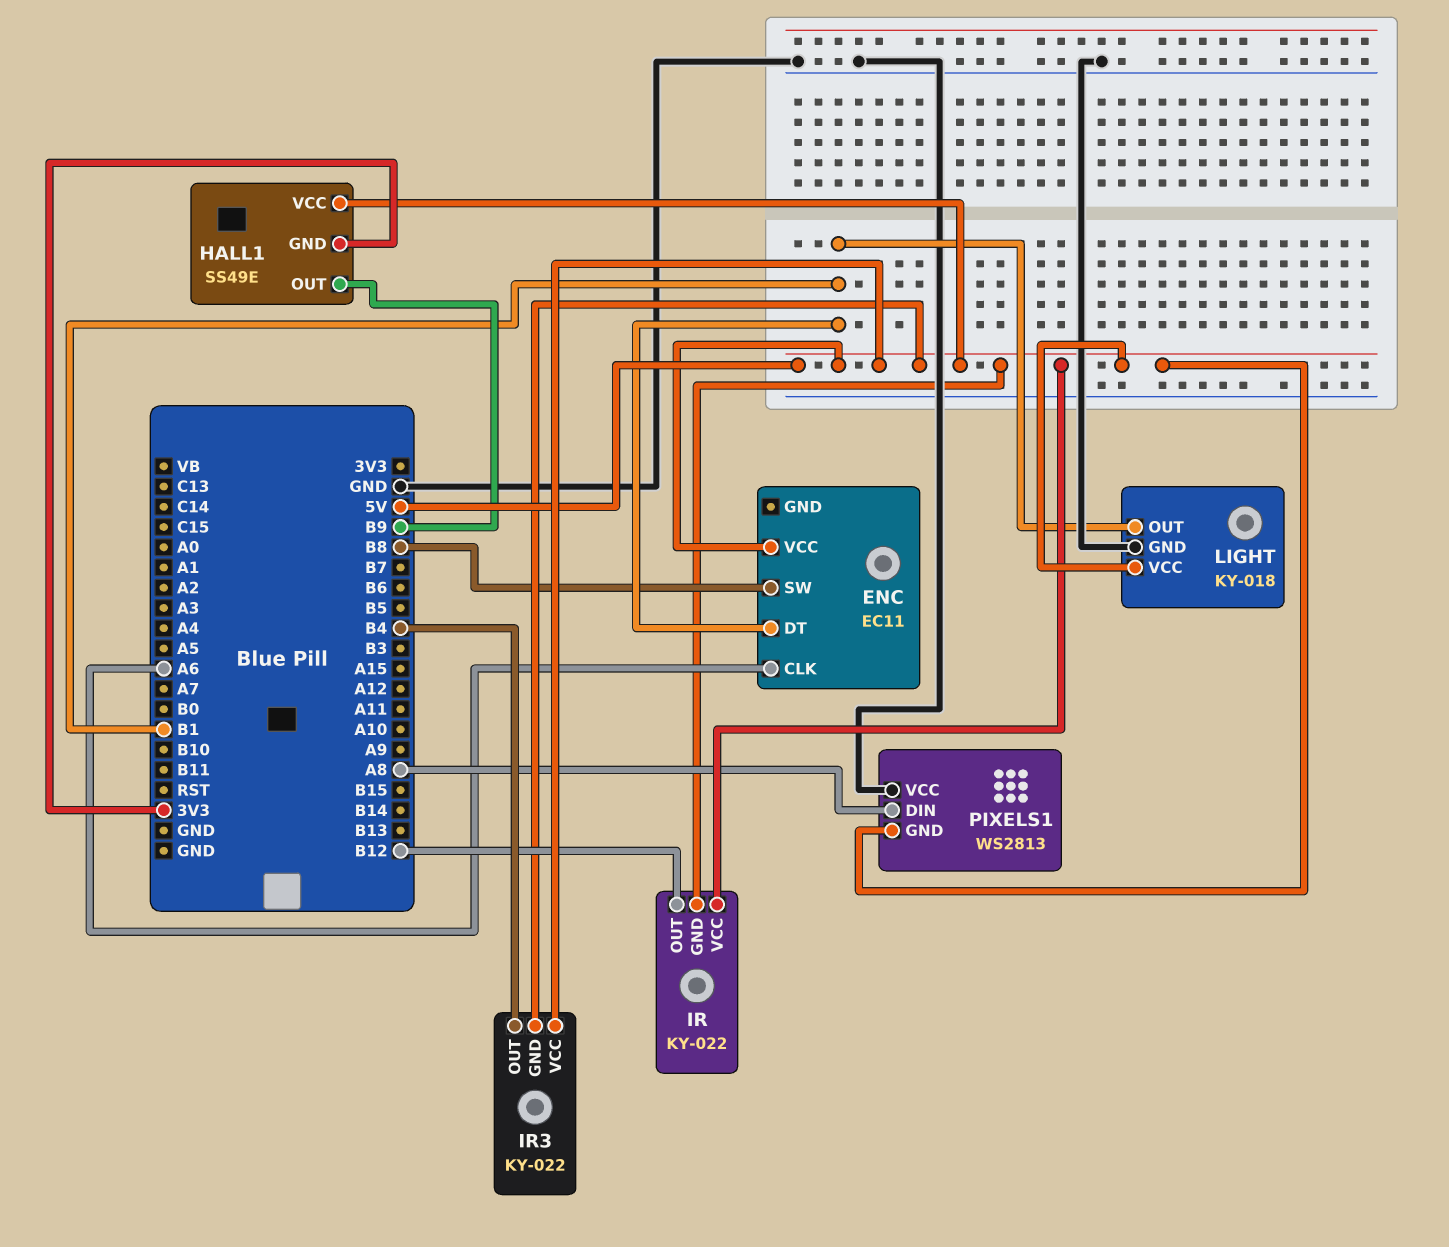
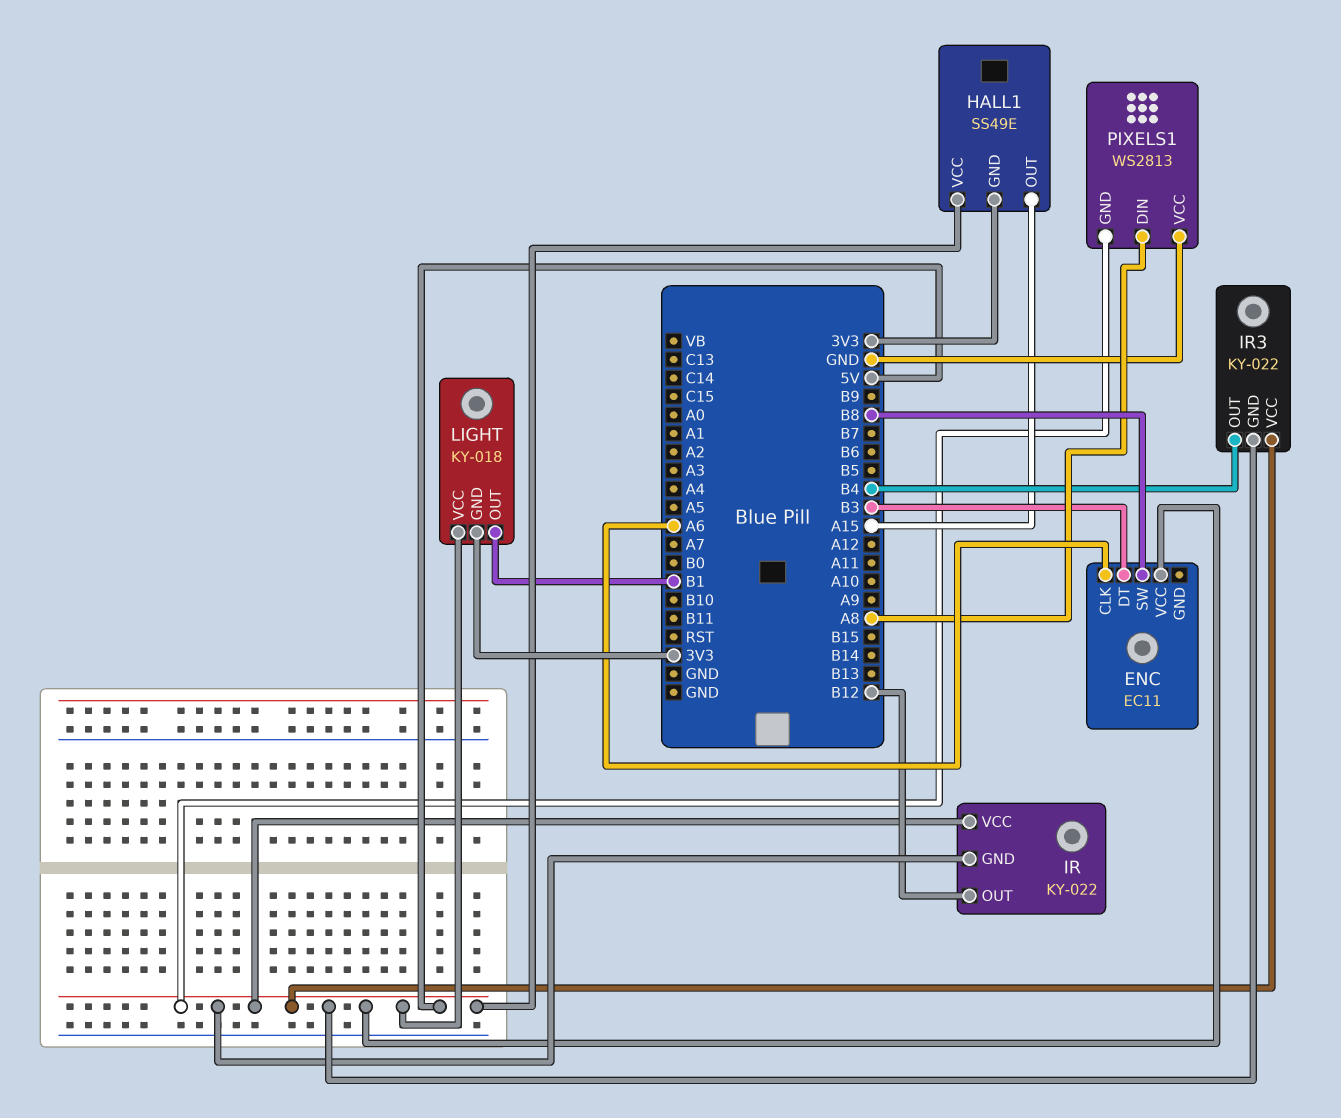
ENC pin DT: B1 -> B3
HALL1 pin OUT: B9 -> A15
LIGHT pin GND: GND -> 3V3

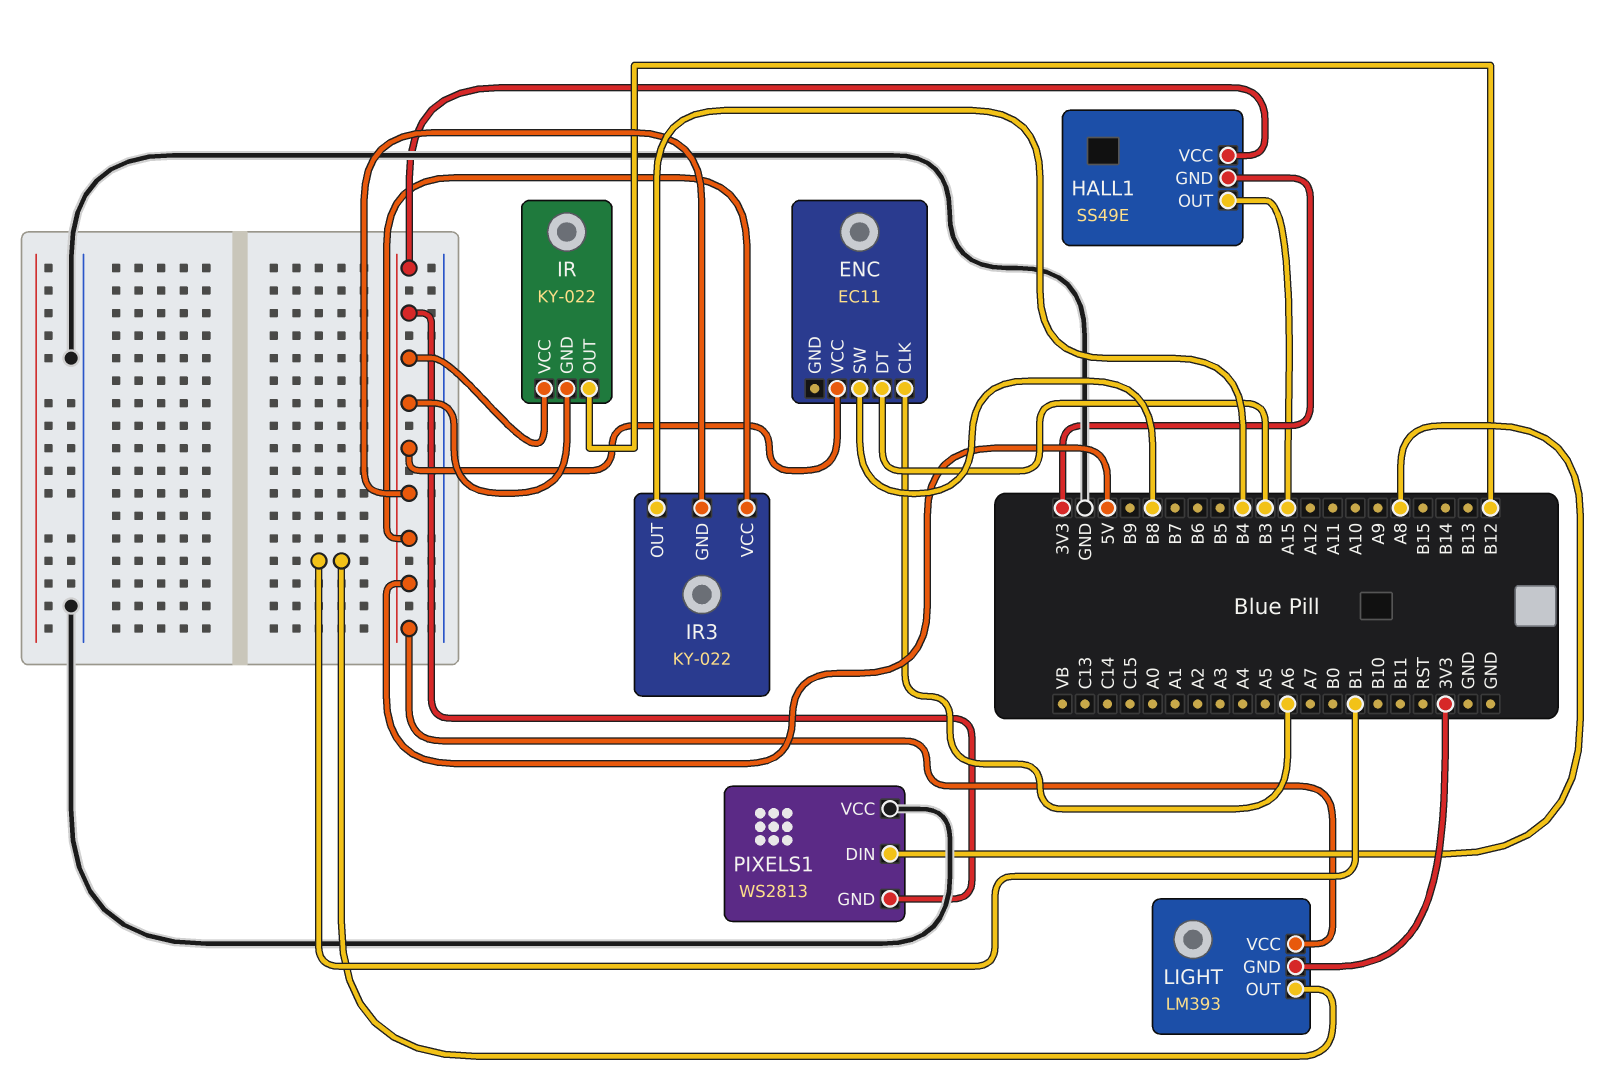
LIGHT: KY-018 -> LM393

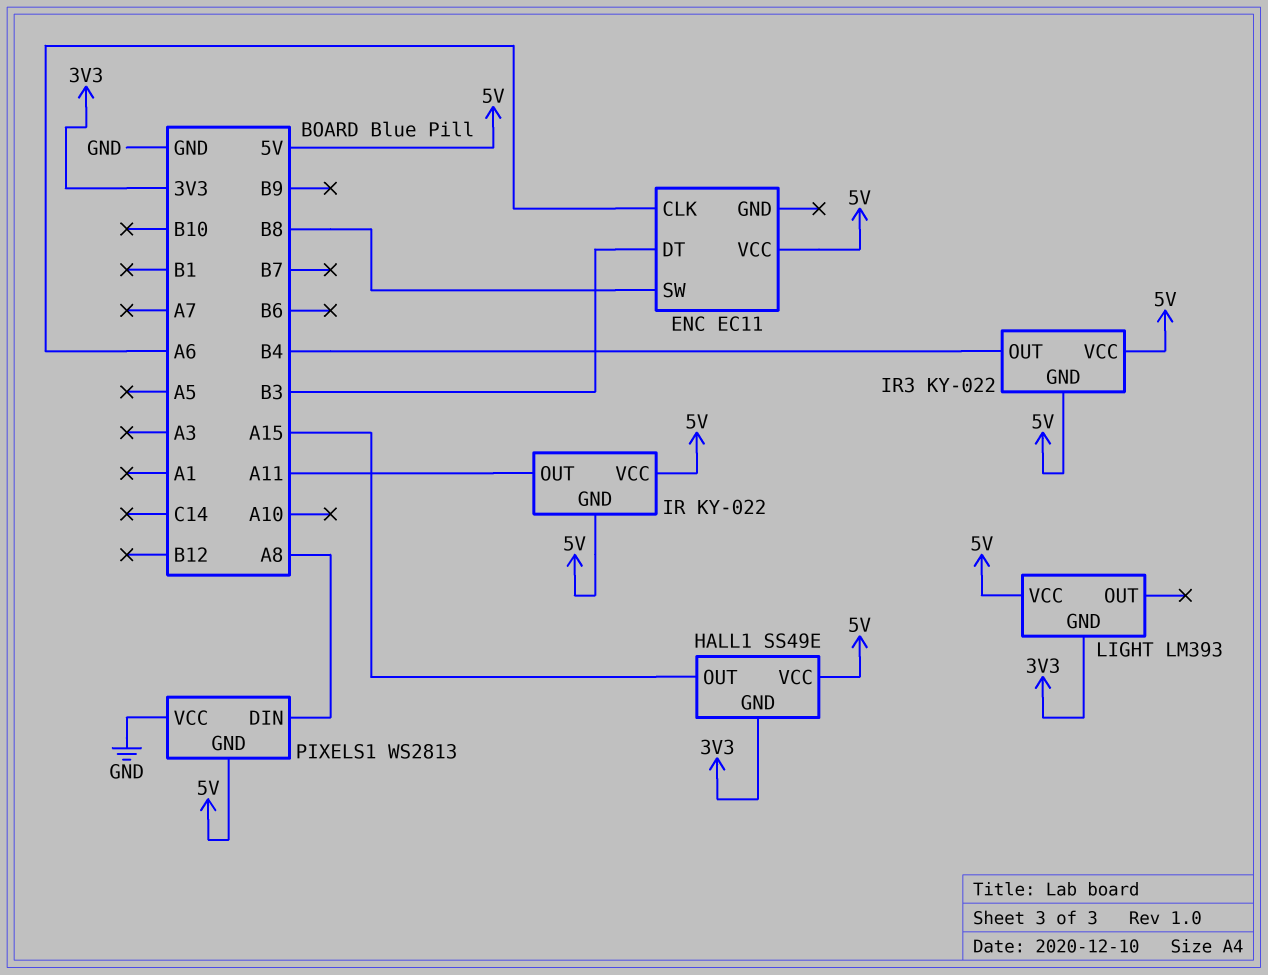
IR pin OUT: B12 -> A11
LIGHT pin OUT: B1 -> none

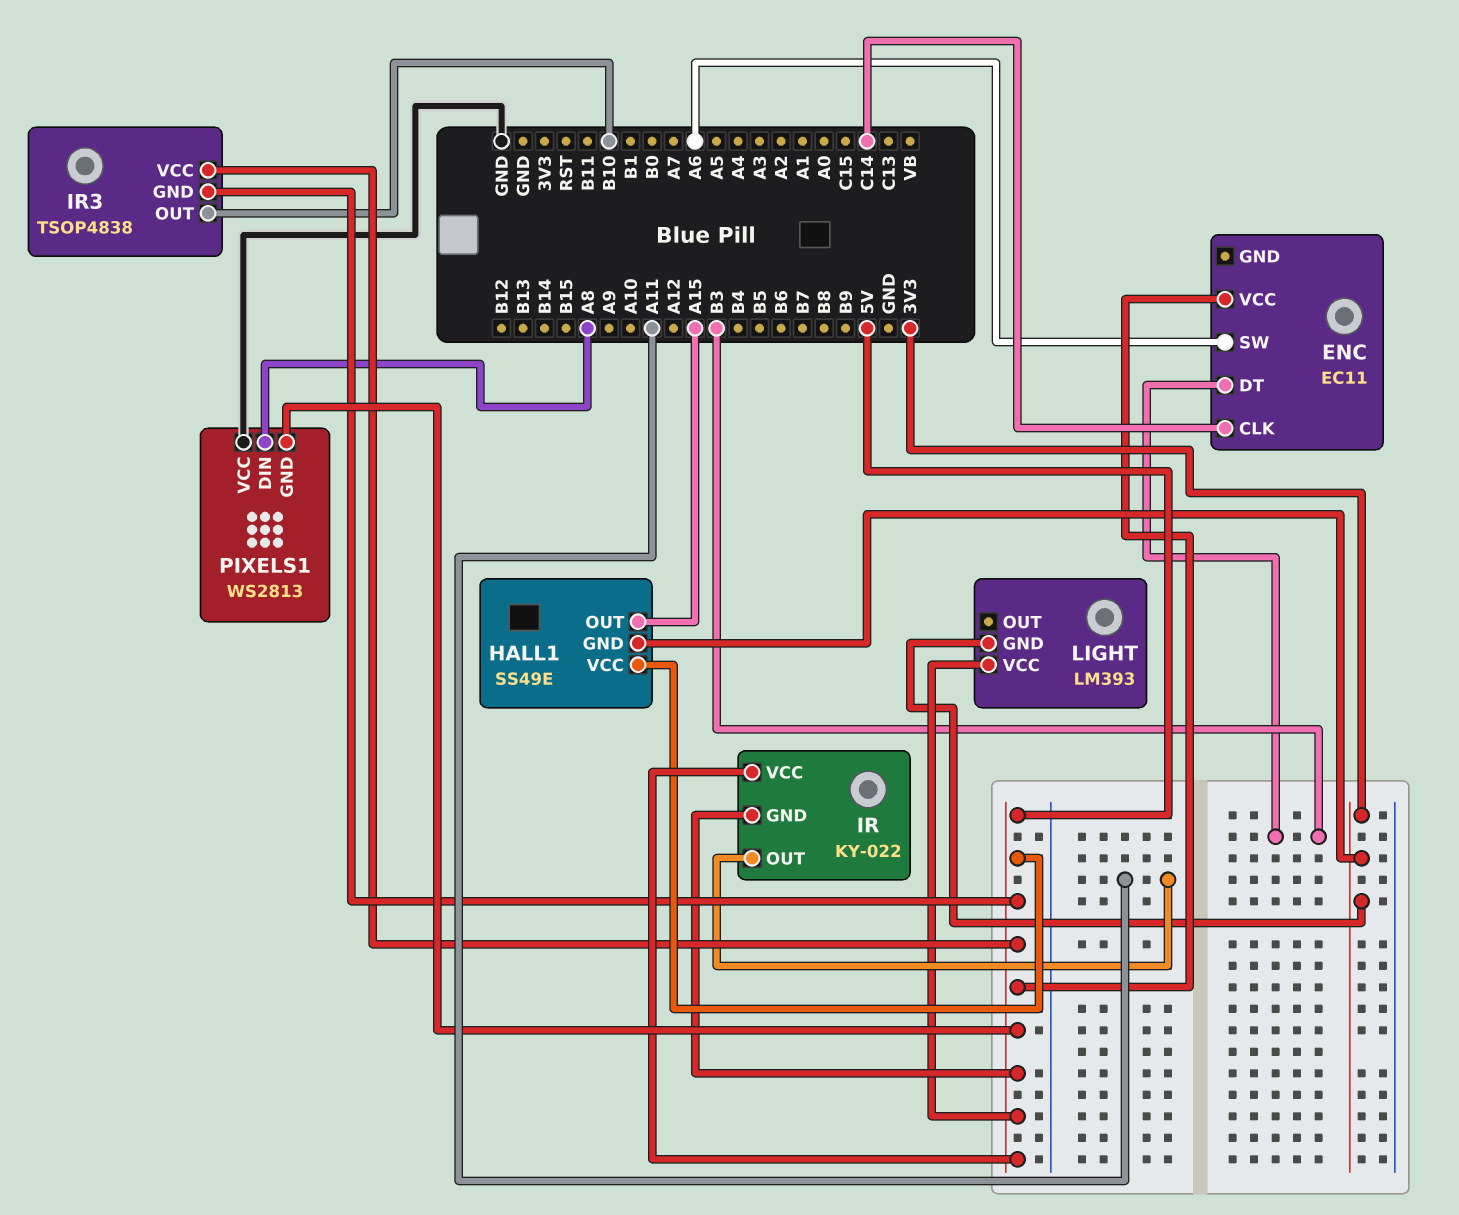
ENC pin CLK: A6 -> C14
ENC pin SW: B8 -> A6
IR3: KY-022 -> TSOP4838
IR3 pin OUT: B4 -> B10

